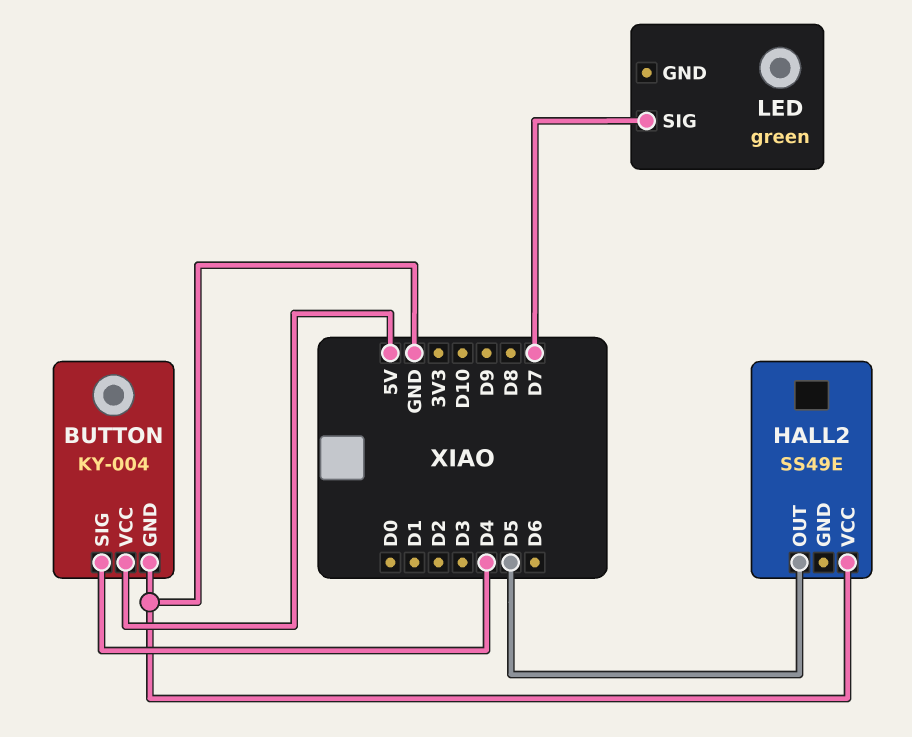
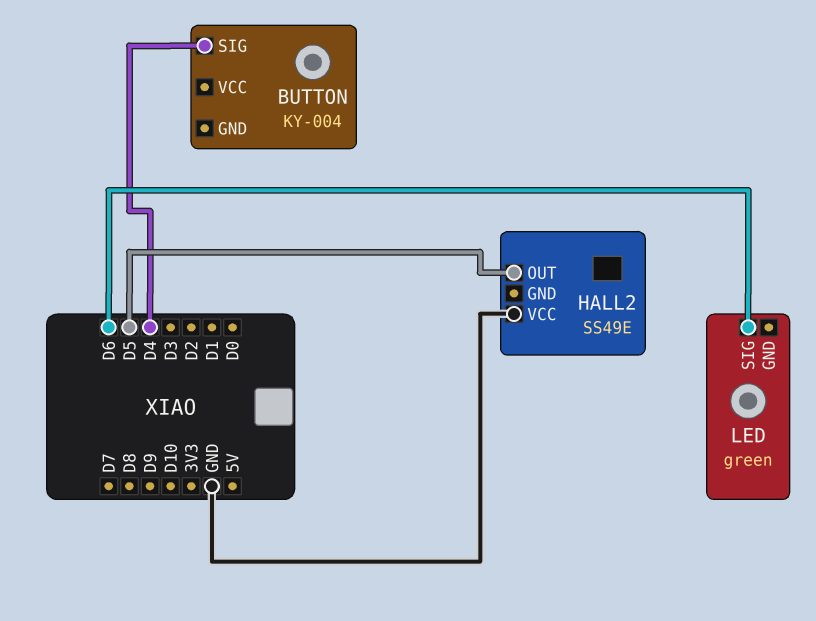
BUTTON pin GND: GND -> none
BUTTON pin VCC: 5V -> none
LED pin SIG: D7 -> D6

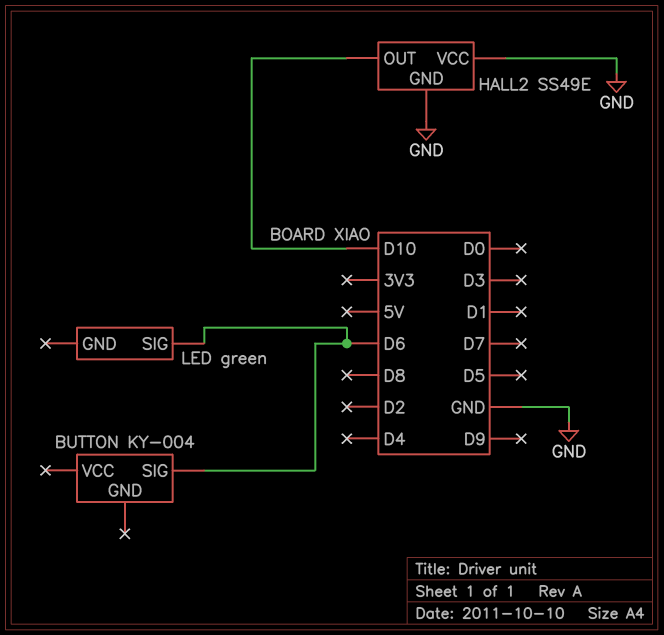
BUTTON pin SIG: D4 -> D6
HALL2 pin GND: none -> GND
HALL2 pin OUT: D5 -> D10

